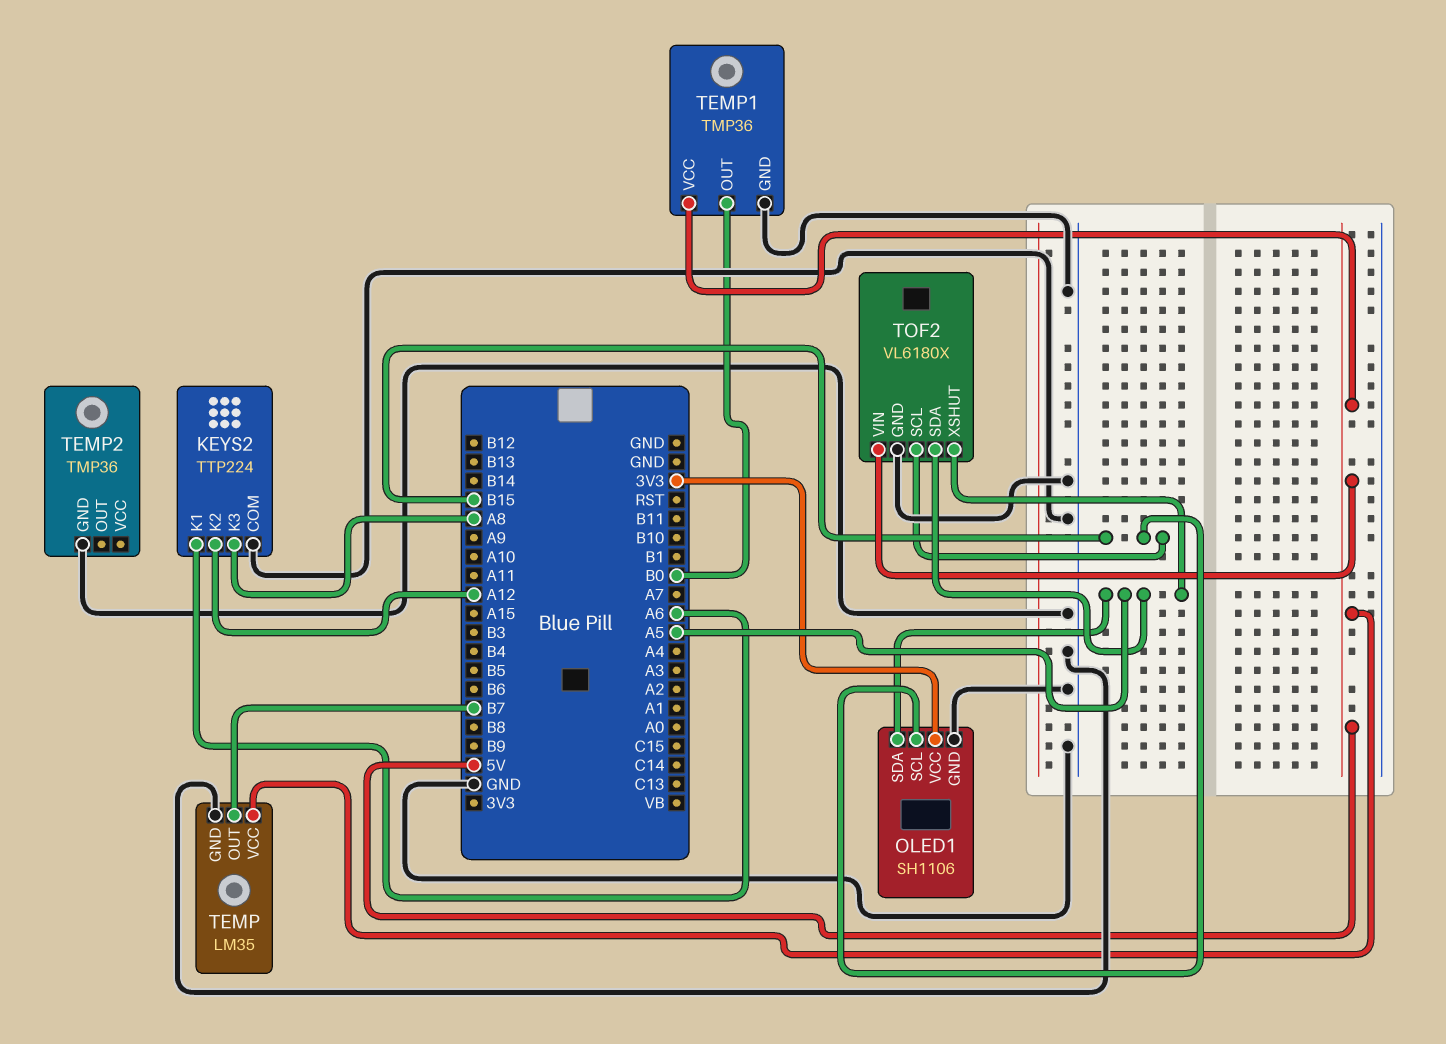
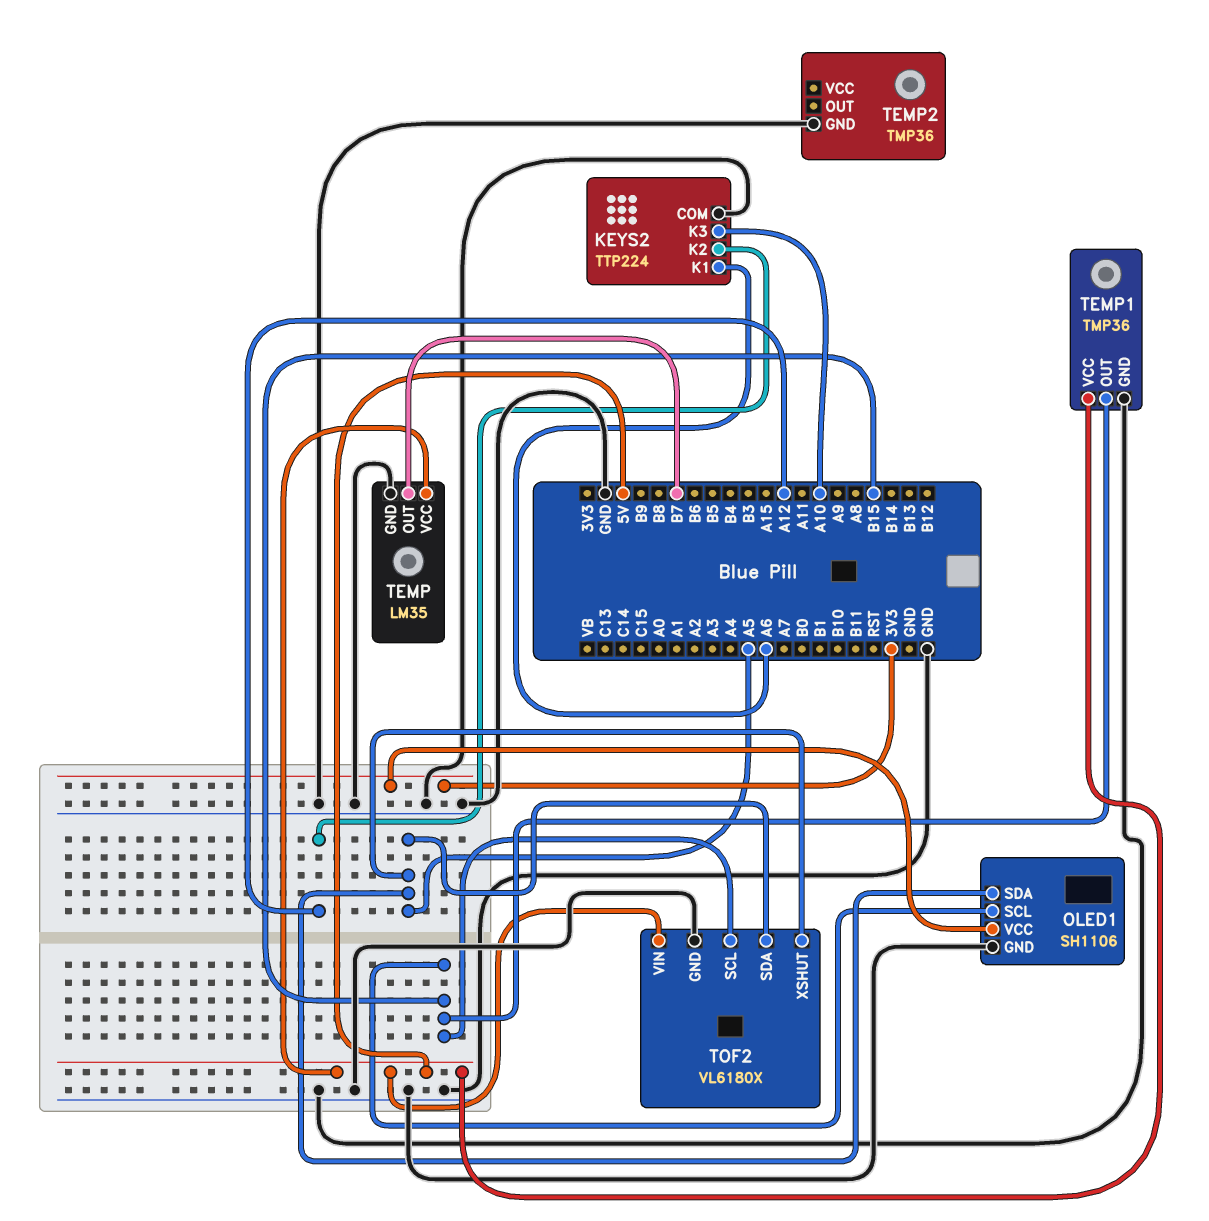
KEYS2 pin K3: A8 -> A10
TEMP1 pin OUT: B0 -> B15

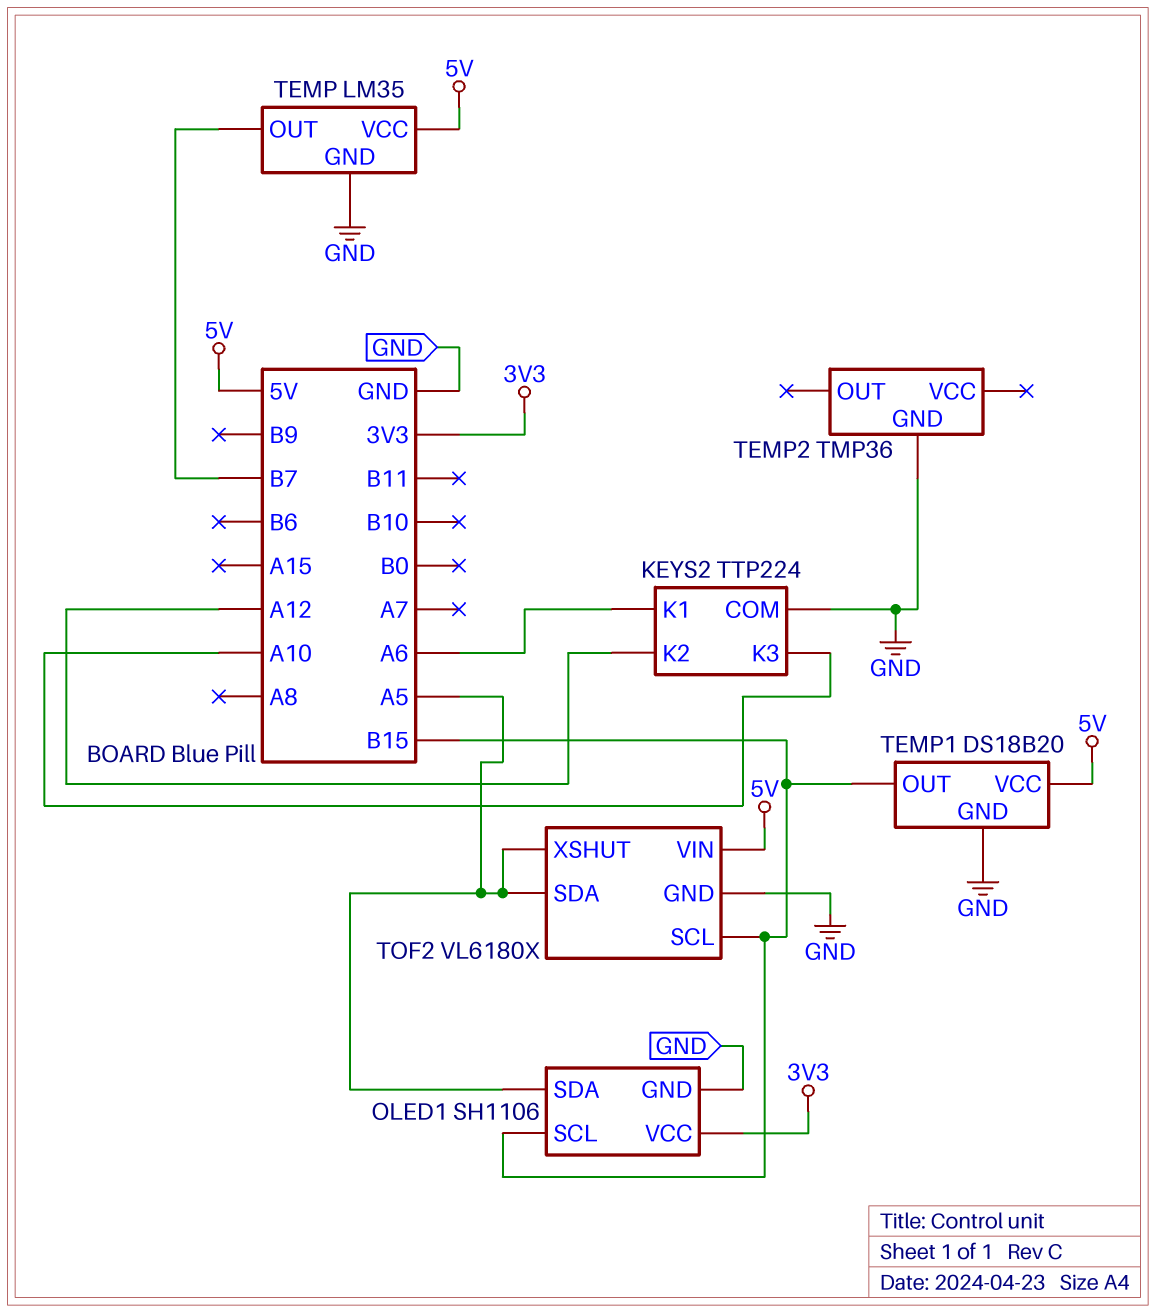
TEMP1: TMP36 -> DS18B20

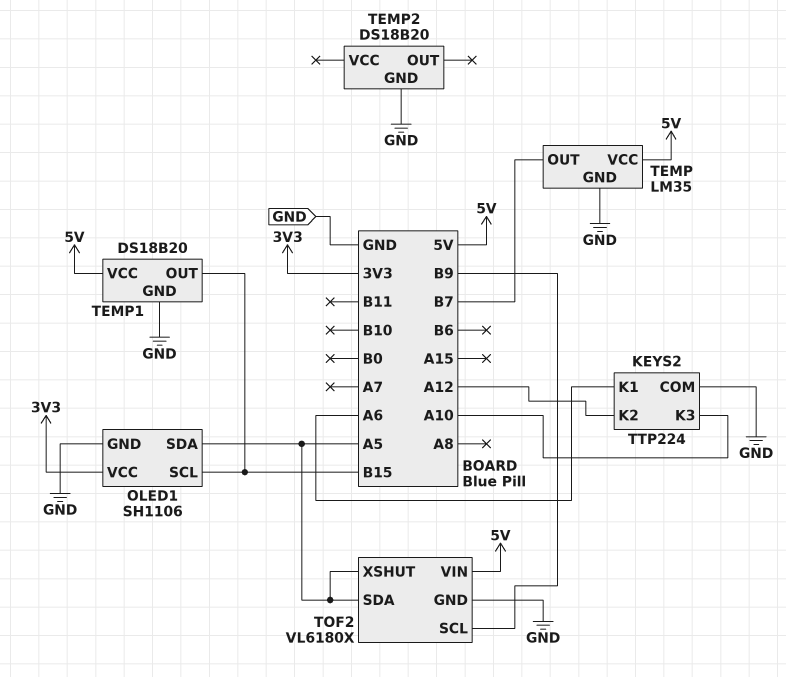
TEMP2: TMP36 -> DS18B20
TOF2 pin SCL: B15 -> B9

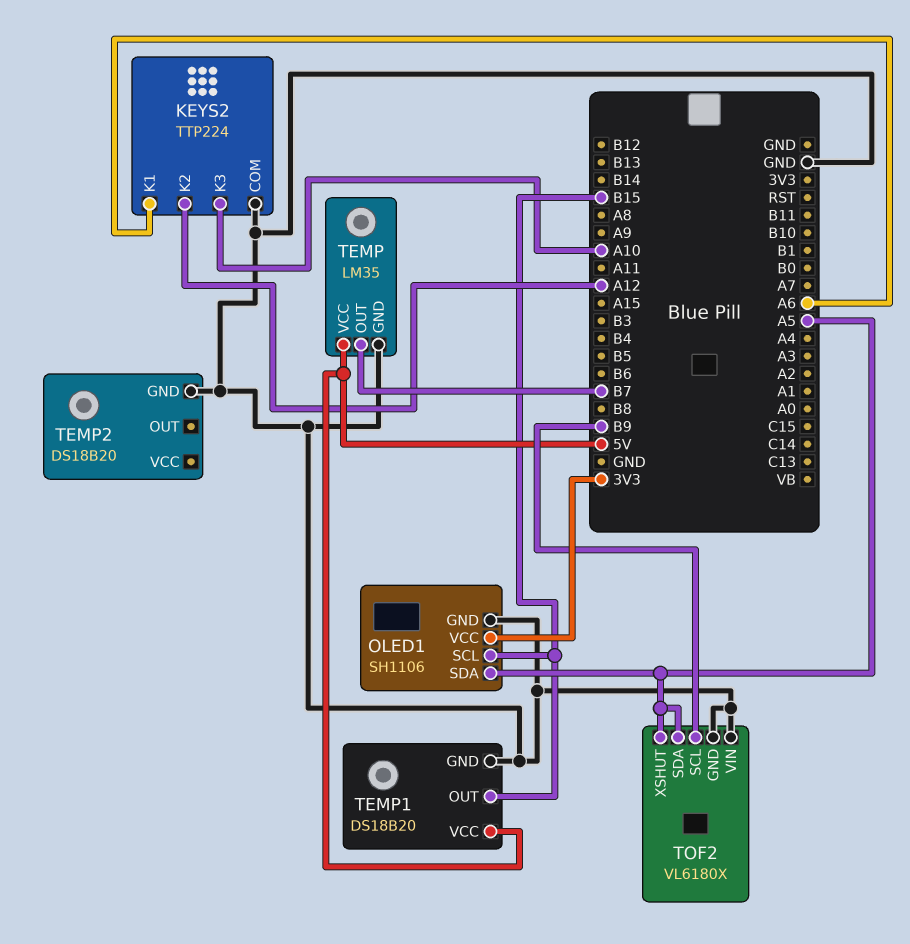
TOF2 pin VIN: 5V -> GND

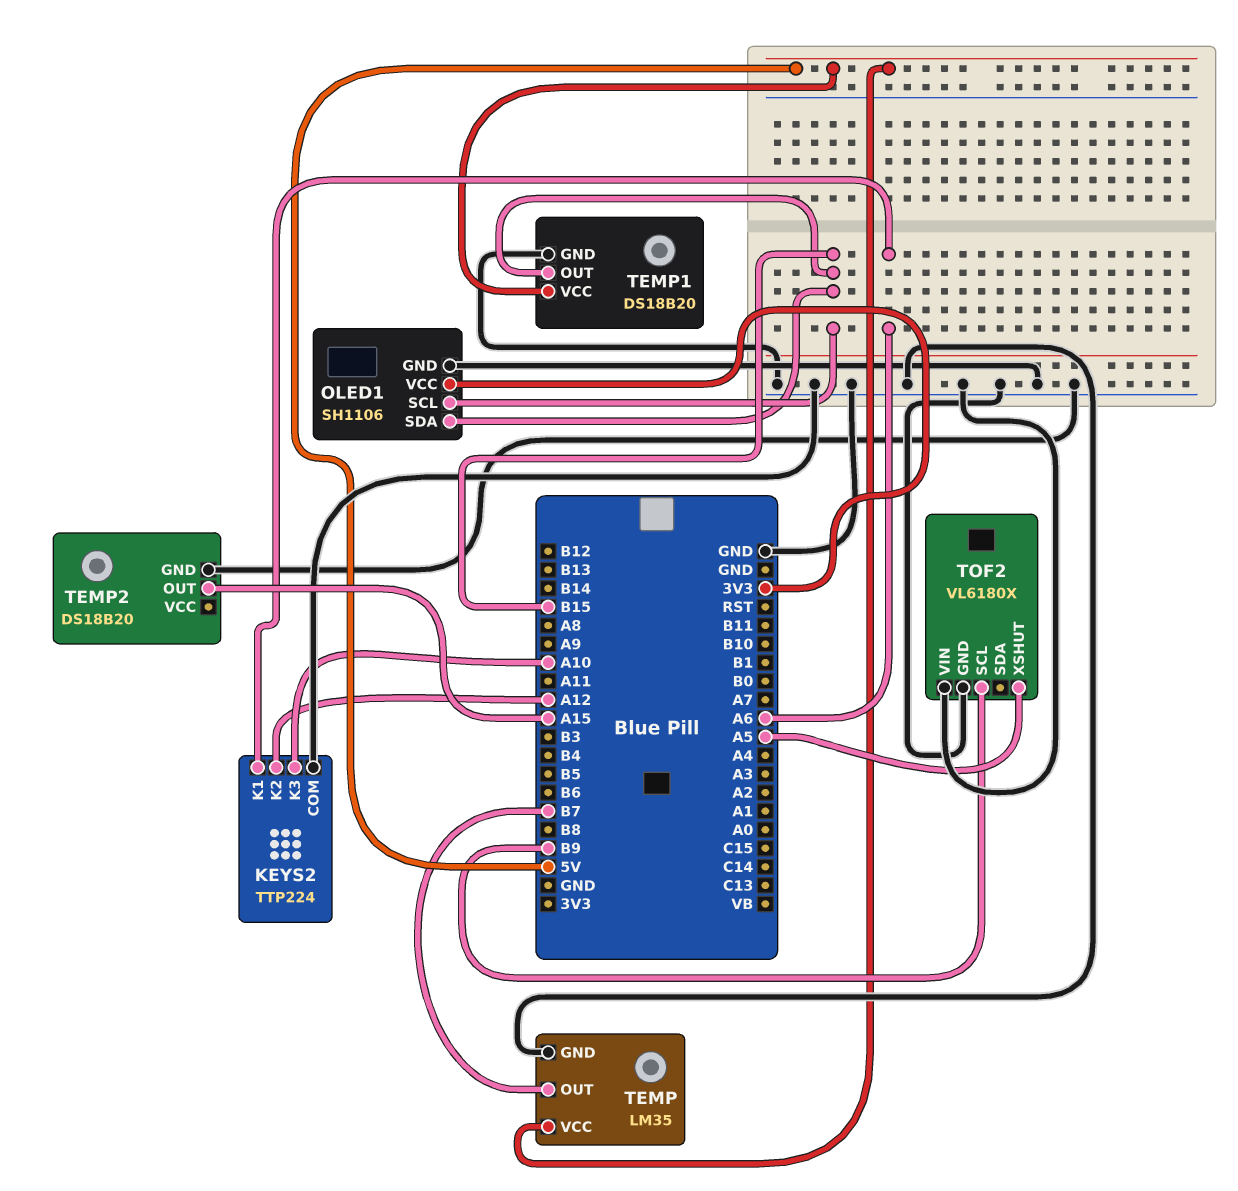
OLED1 pin SDA: A5 -> B15
TEMP2 pin OUT: none -> A15
TOF2 pin SDA: A5 -> none

